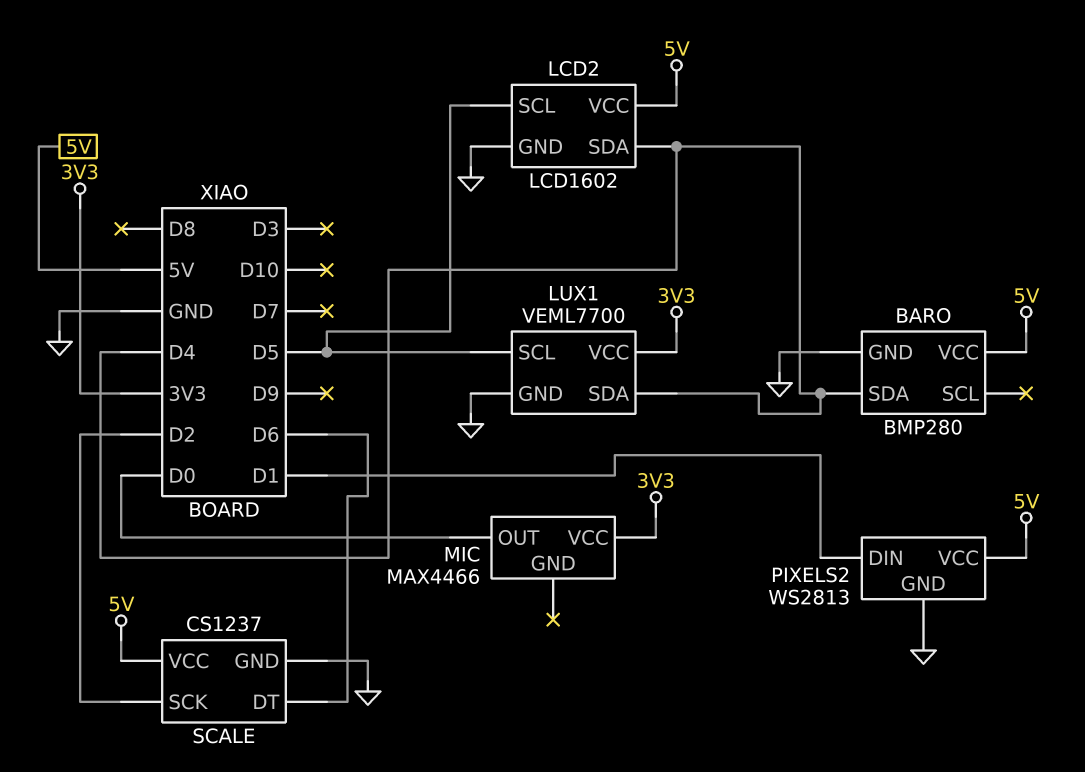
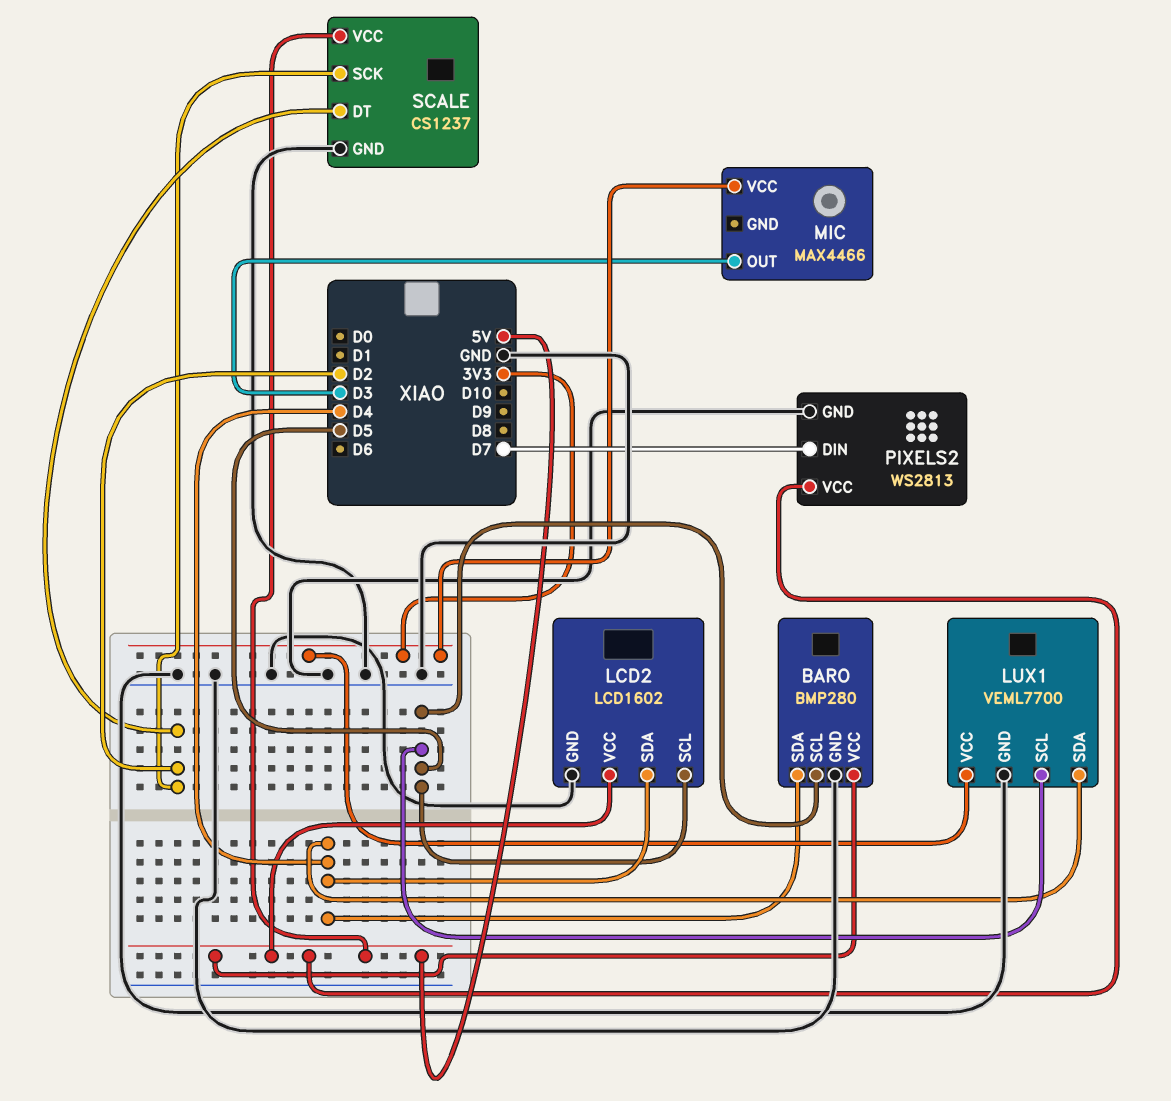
BARO pin SCL: none -> D5
MIC pin OUT: D0 -> D3
PIXELS2 pin DIN: D1 -> D7
SCALE pin DT: D6 -> D2

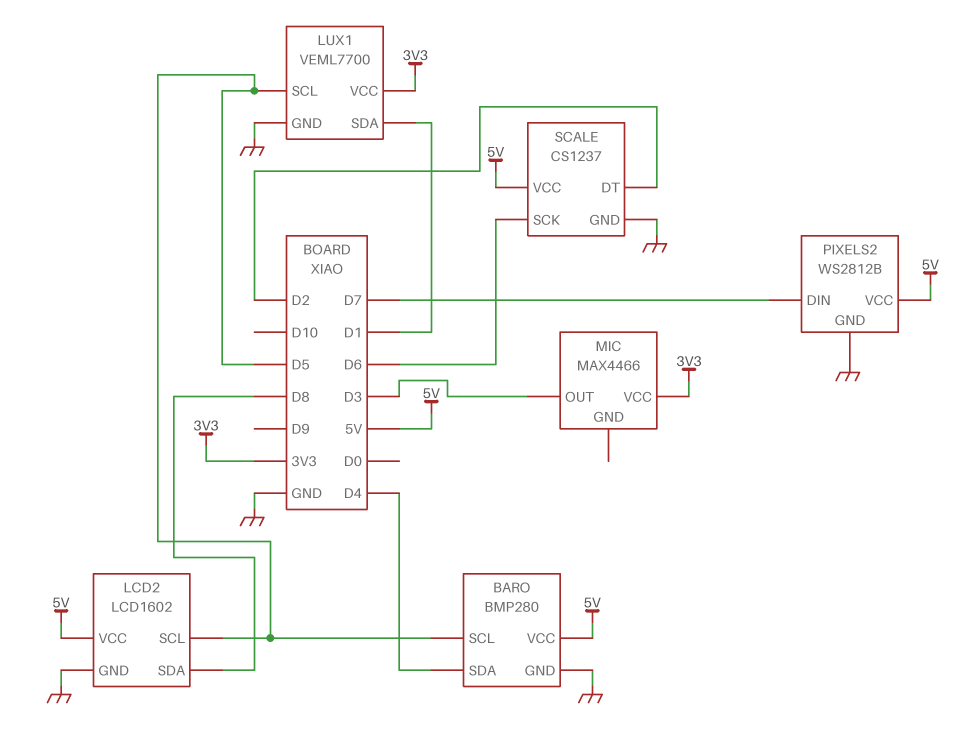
LCD2 pin SDA: D4 -> D8
LUX1 pin SDA: D4 -> D1
PIXELS2: WS2813 -> WS2812B
SCALE pin SCK: D2 -> D6

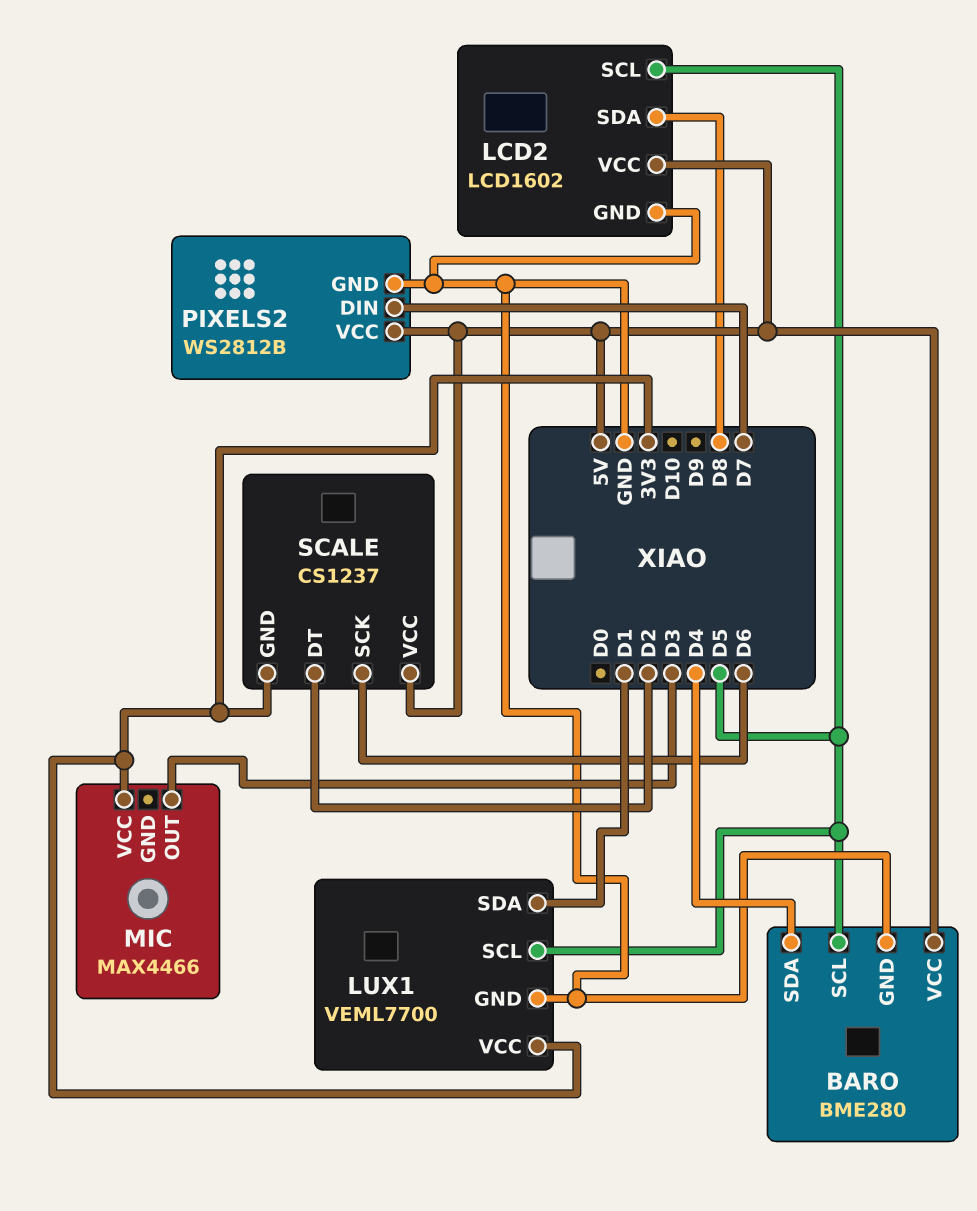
BARO: BMP280 -> BME280
SCALE pin GND: GND -> 3V3

